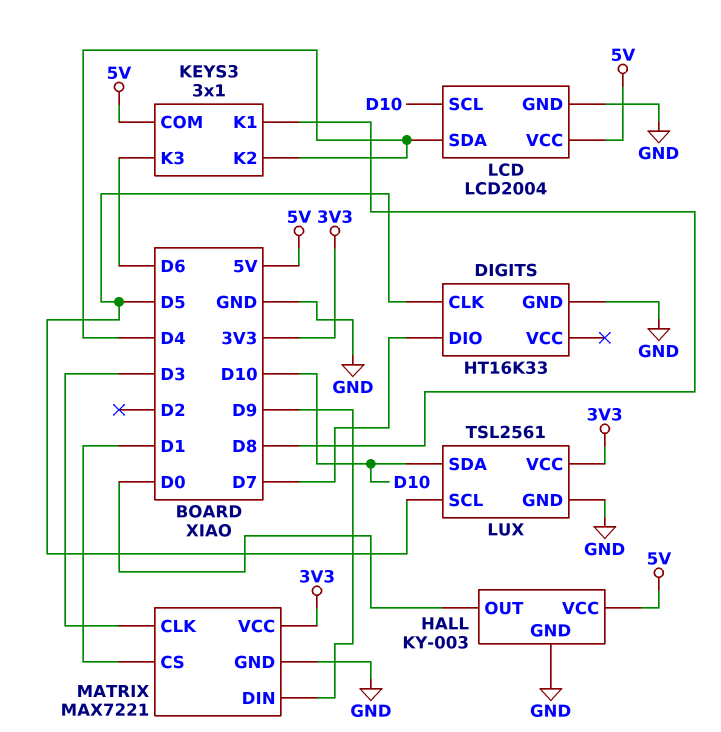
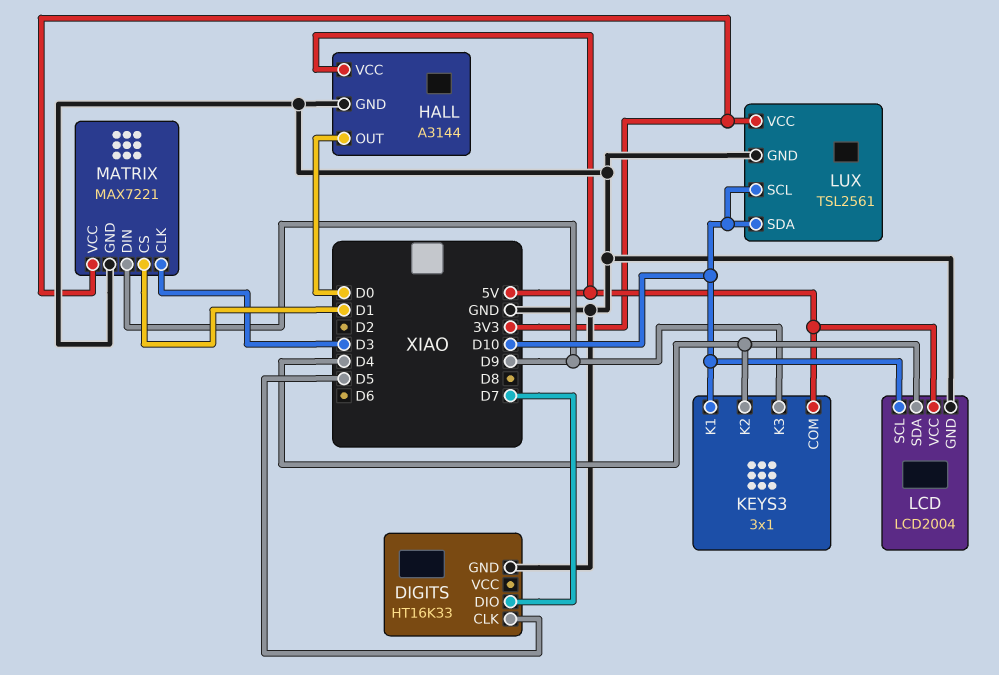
HALL: KY-003 -> A3144
KEYS3 pin K1: D8 -> D10
KEYS3 pin K3: D6 -> D9
LUX pin SCL: D5 -> D10

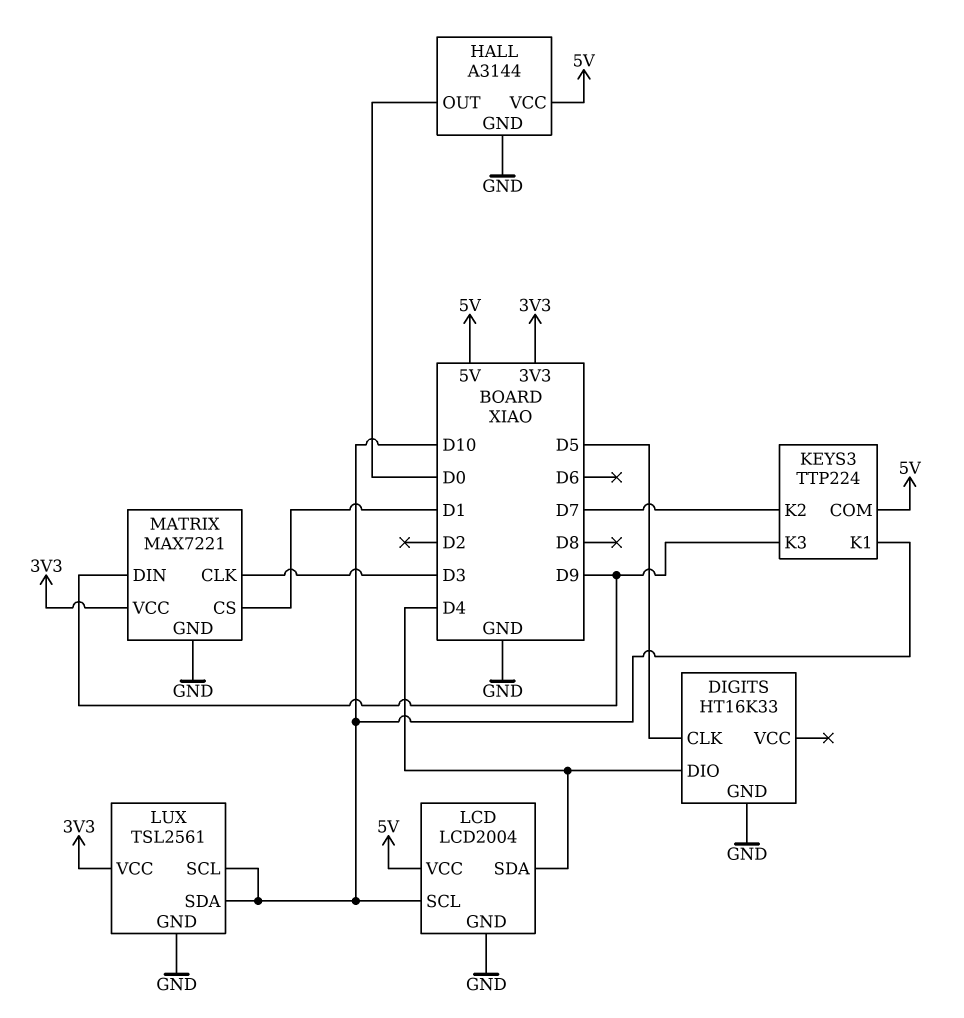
DIGITS pin DIO: D7 -> D4
KEYS3: 3x1 -> TTP224
KEYS3 pin K2: D4 -> D7

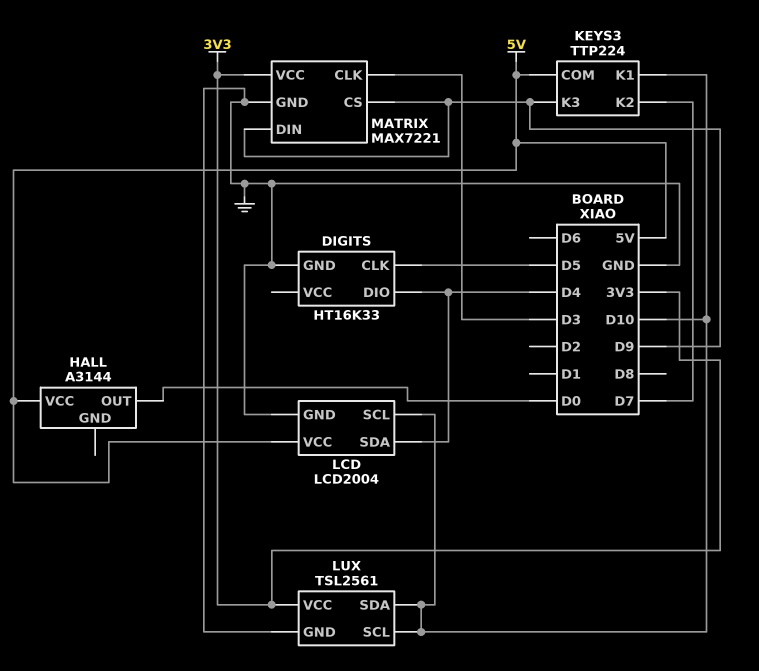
HALL pin GND: GND -> none
MATRIX pin CS: D1 -> D9

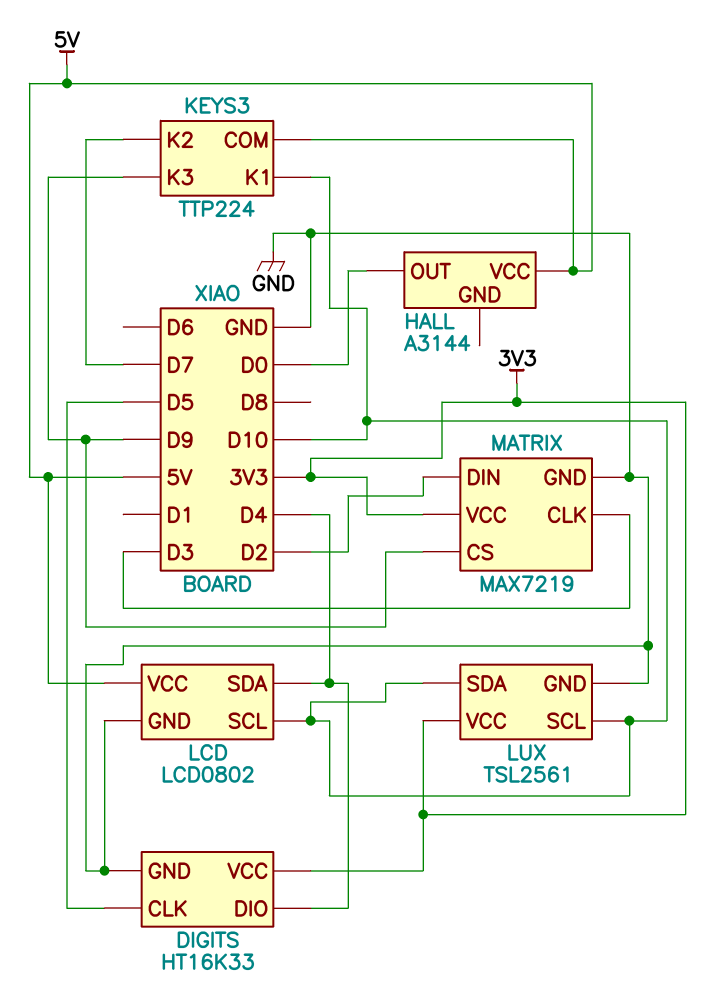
DIGITS pin VCC: none -> 3V3
LCD: LCD2004 -> LCD0802
MATRIX: MAX7221 -> MAX7219
MATRIX pin DIN: D9 -> D2

